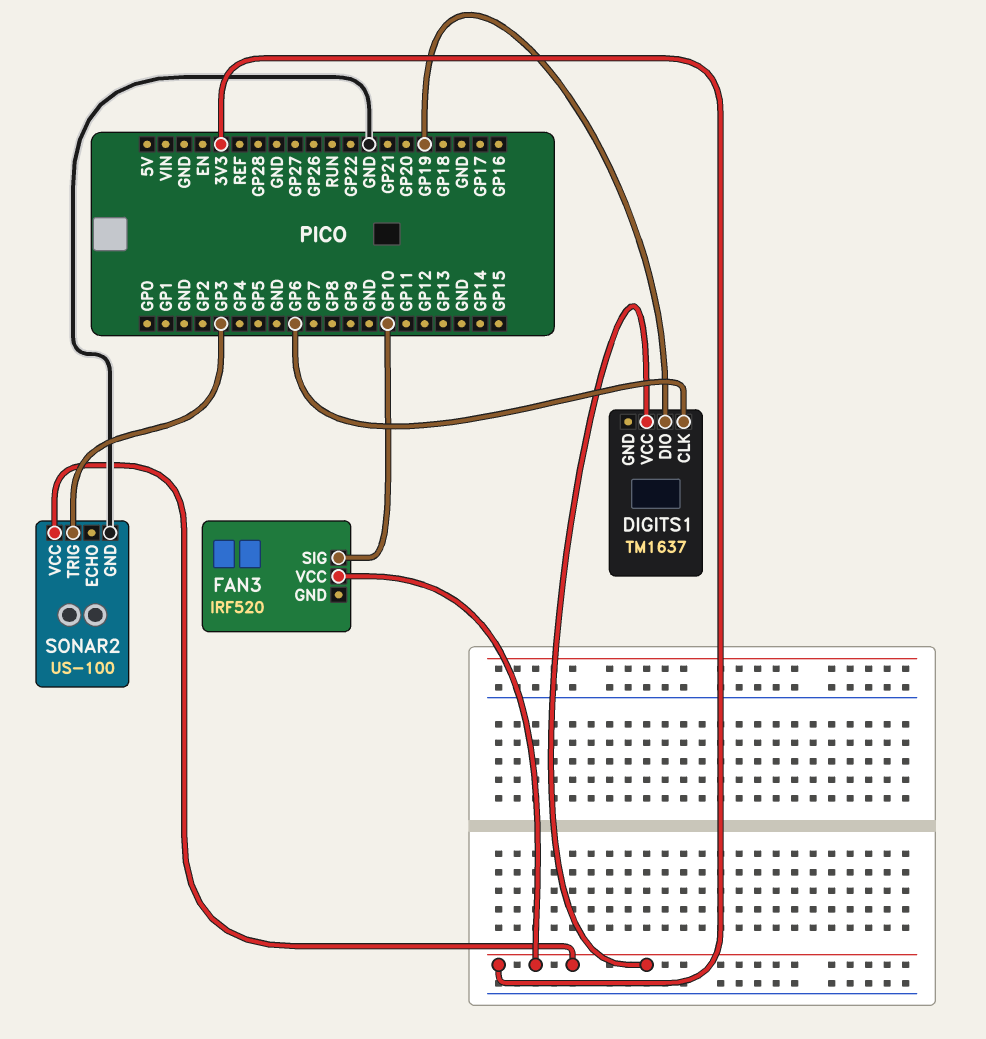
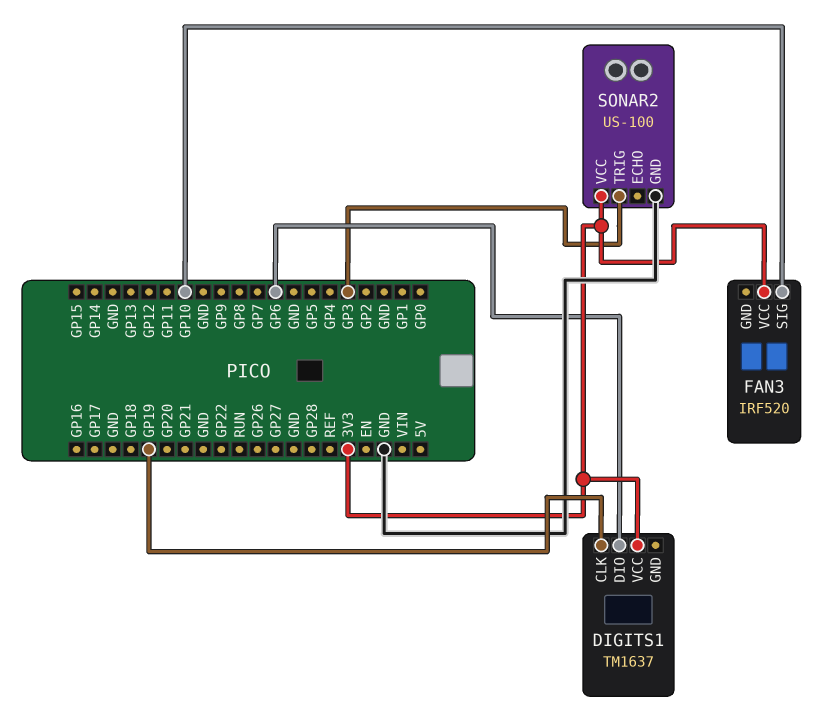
DIGITS1 pin CLK: GP6 -> GP19
DIGITS1 pin DIO: GP19 -> GP6

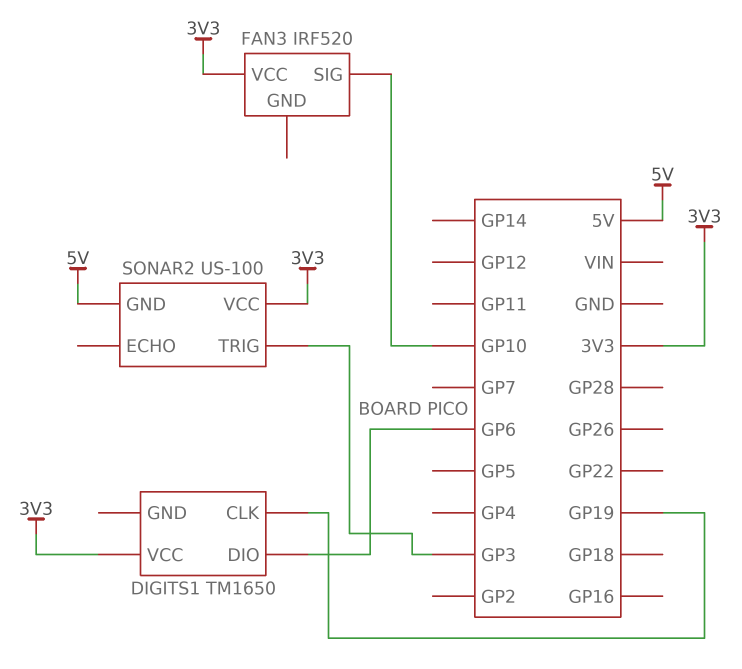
DIGITS1: TM1637 -> TM1650
SONAR2 pin GND: GND -> 5V

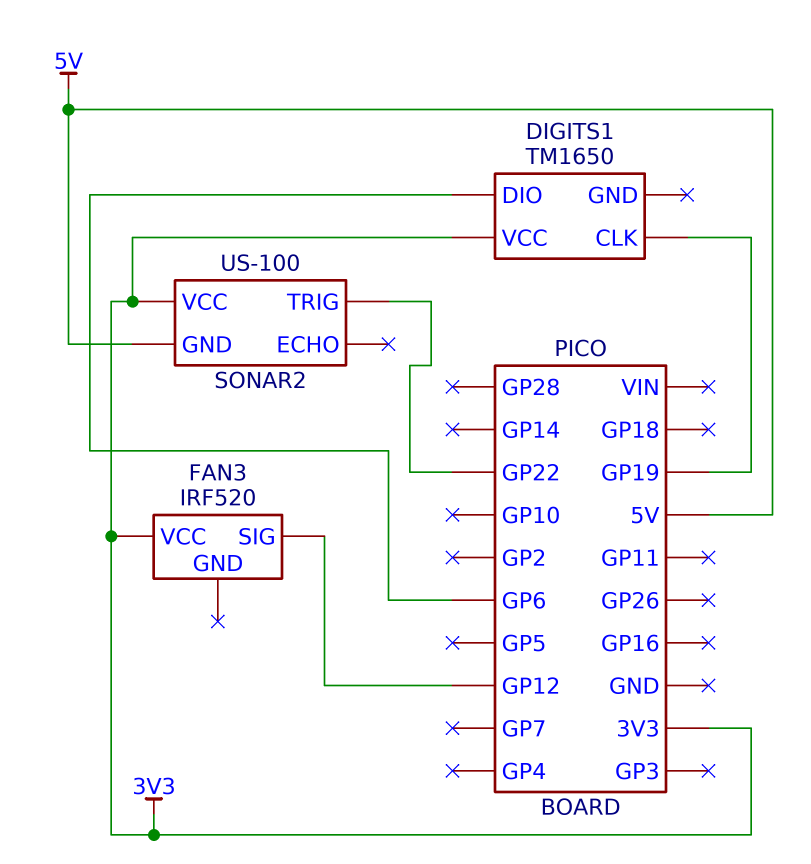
FAN3 pin SIG: GP10 -> GP12
SONAR2 pin TRIG: GP3 -> GP22

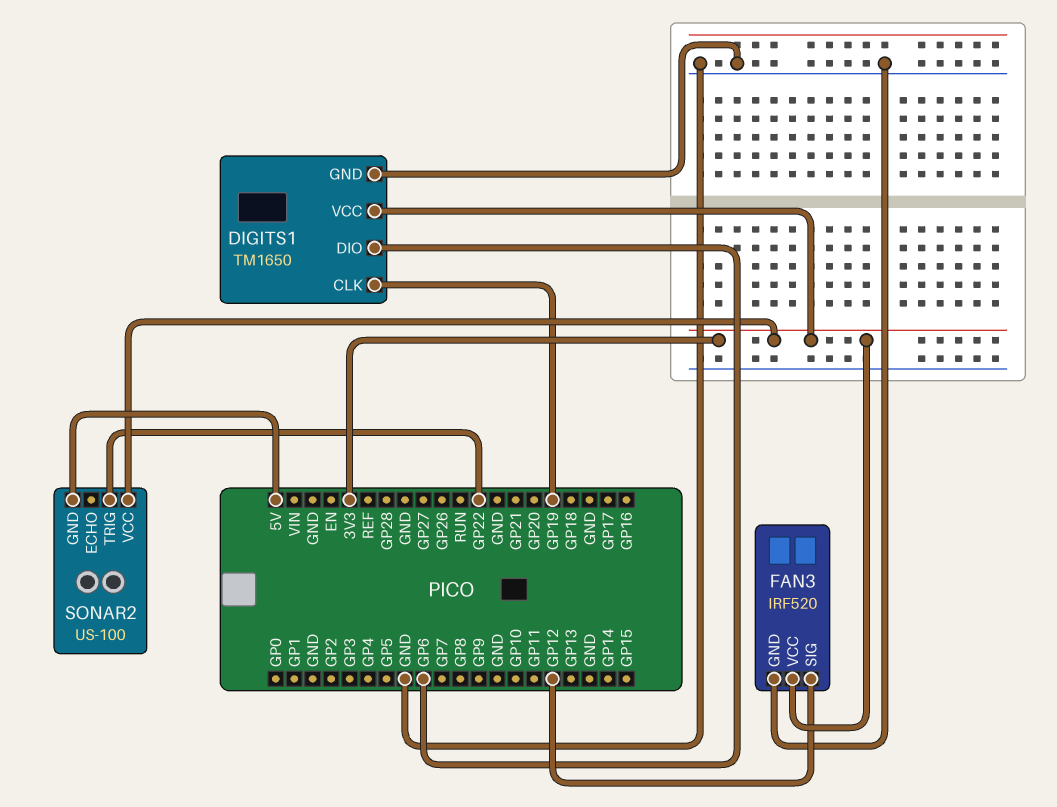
DIGITS1 pin GND: none -> GND
FAN3 pin GND: none -> GND

